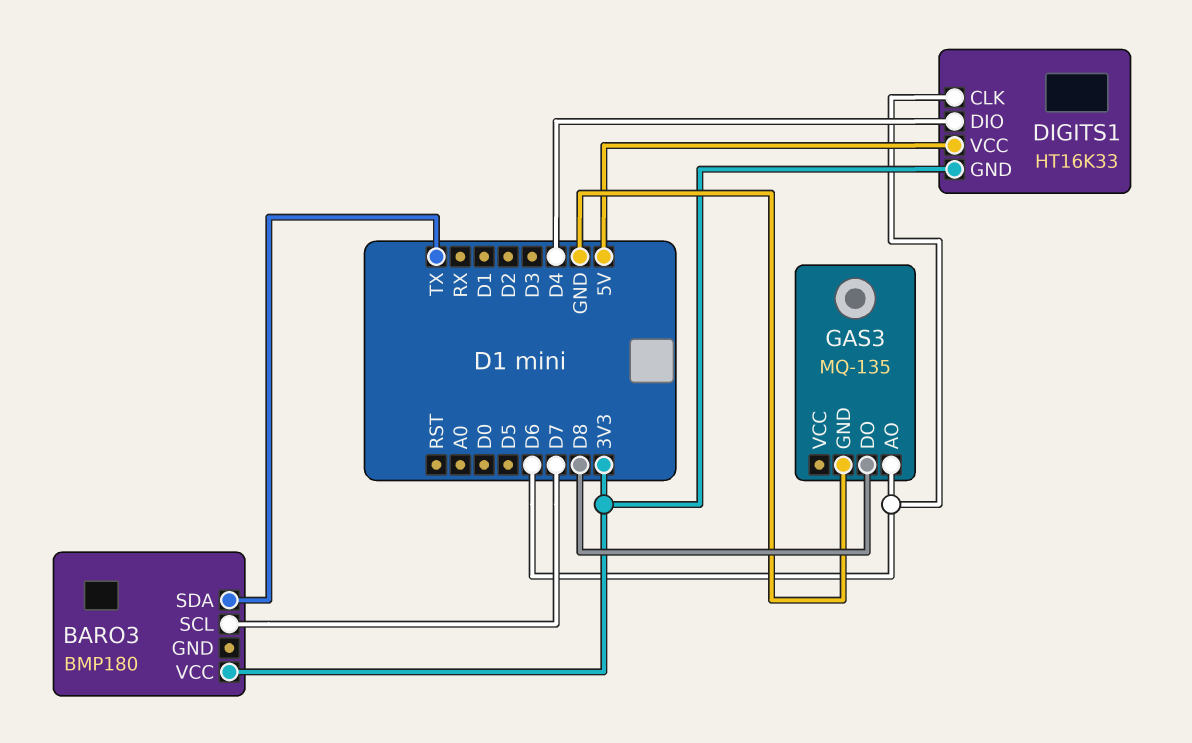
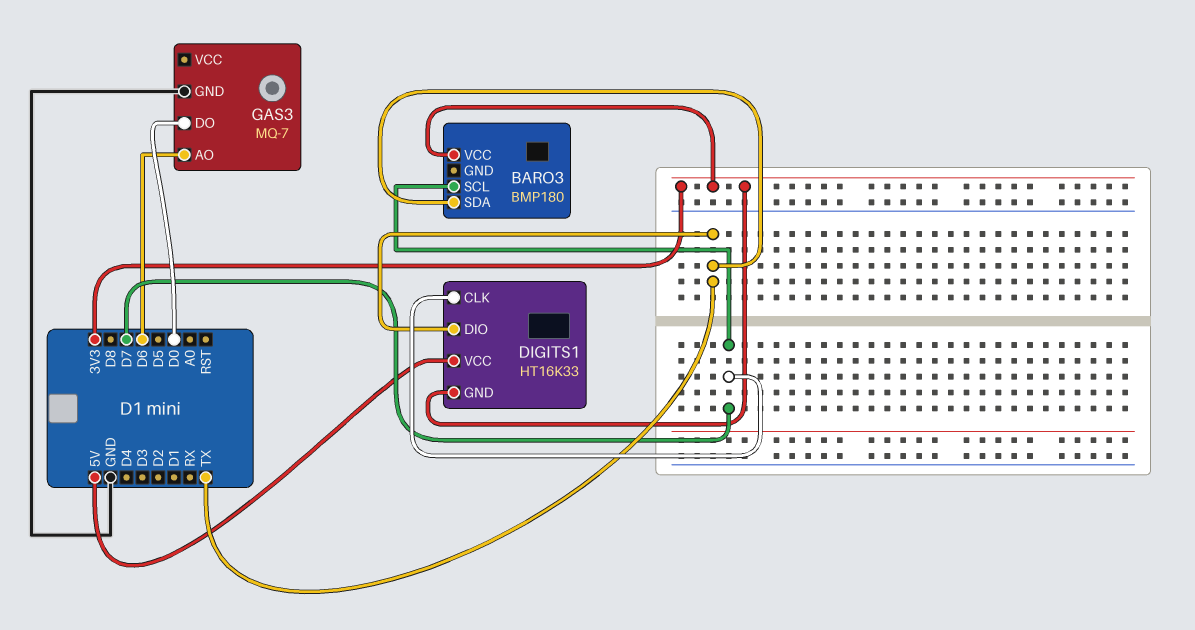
DIGITS1 pin CLK: D6 -> D7
DIGITS1 pin DIO: D4 -> TX
GAS3: MQ-135 -> MQ-7
GAS3 pin DO: D8 -> D0

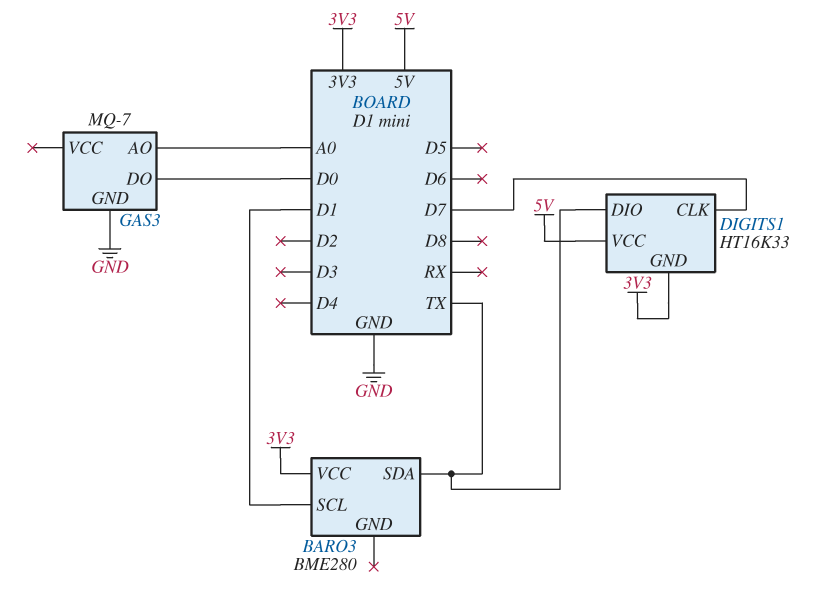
BARO3: BMP180 -> BME280
BARO3 pin SCL: D7 -> D1
GAS3 pin AO: D6 -> A0

